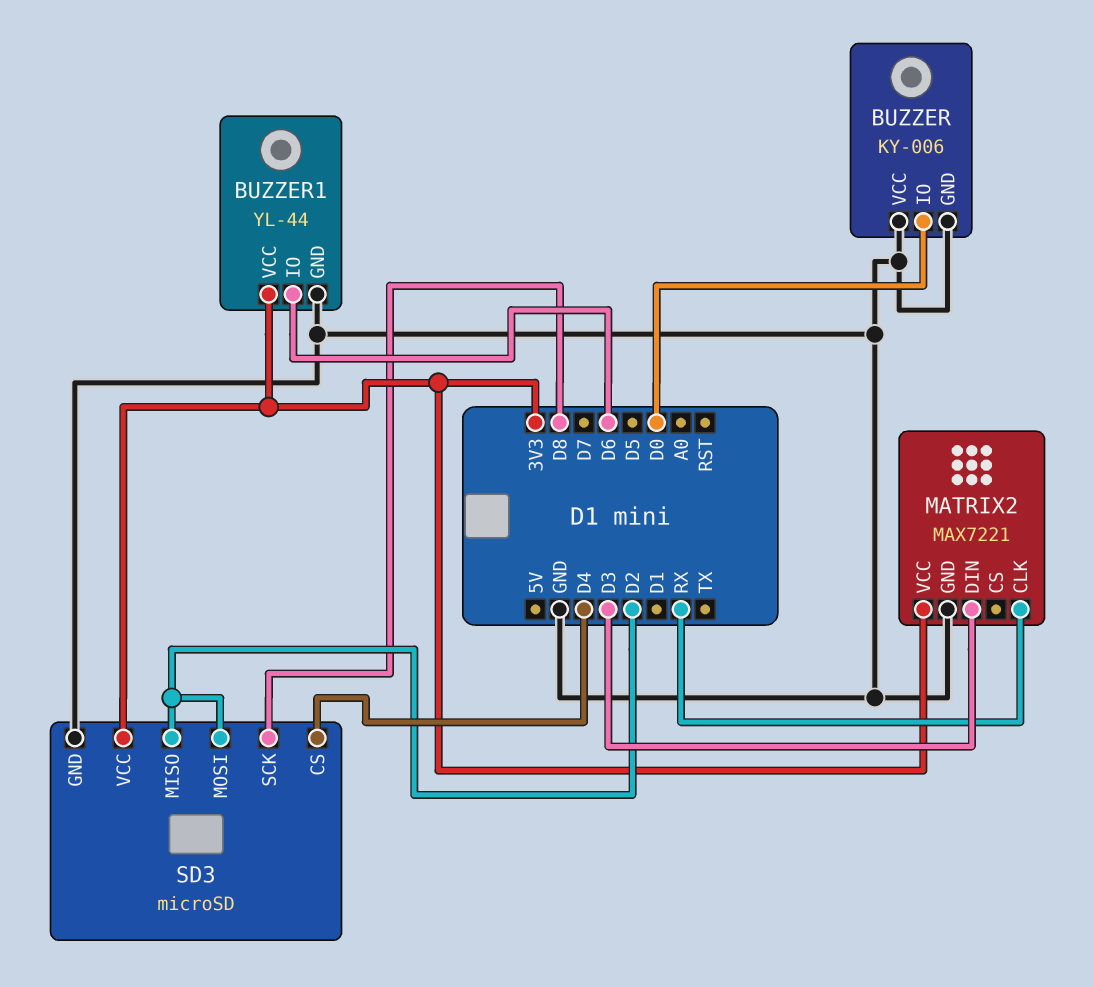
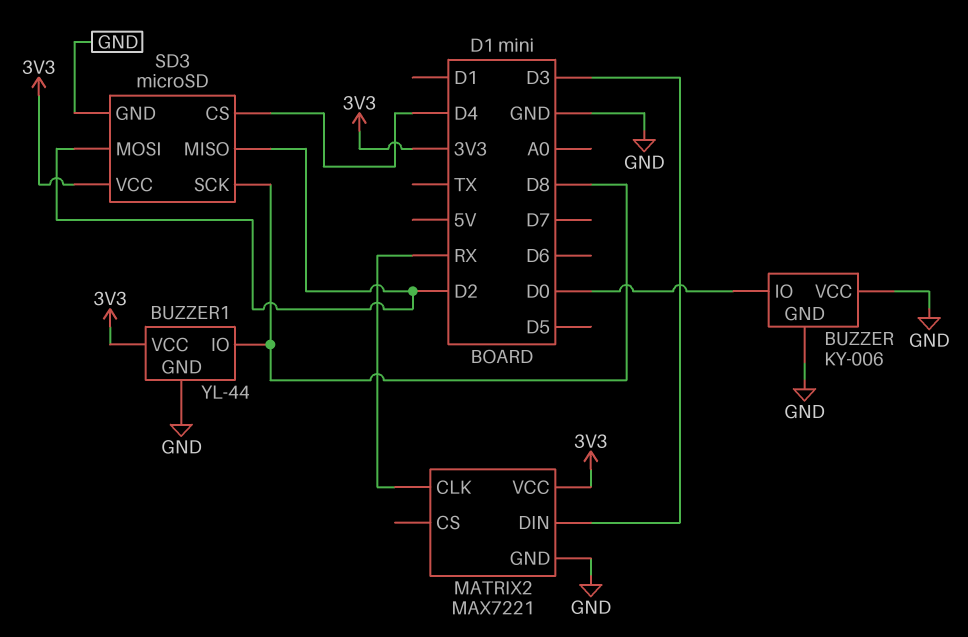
BUZZER1 pin IO: D6 -> D8

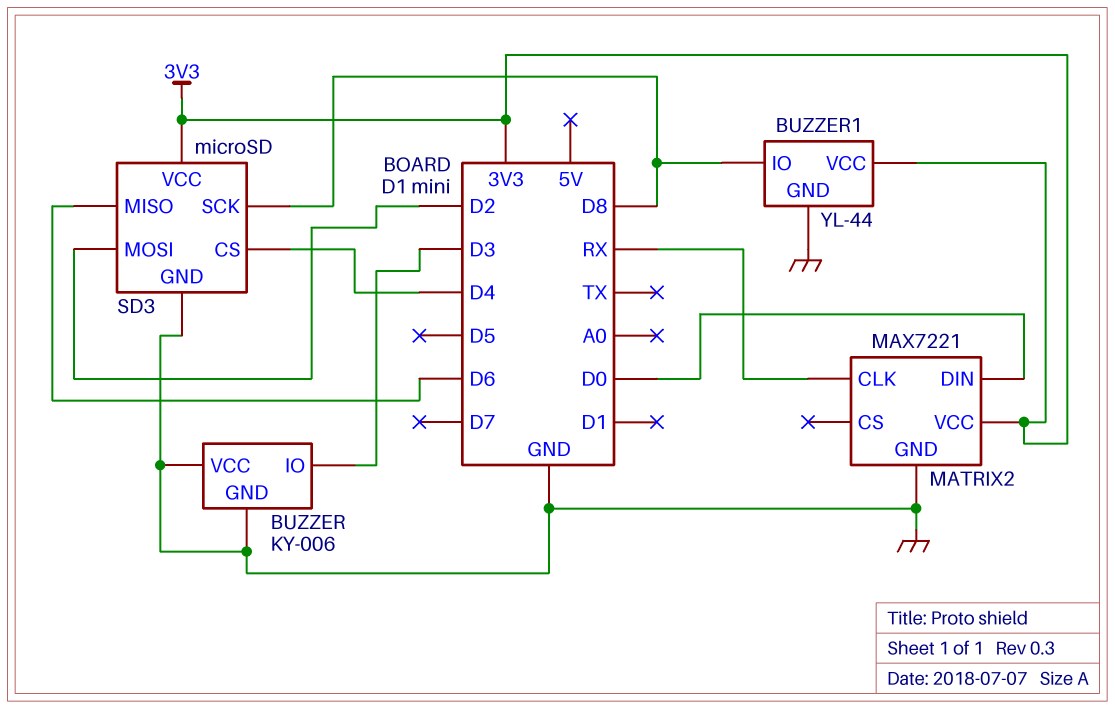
BUZZER pin IO: D0 -> D3
MATRIX2 pin DIN: D3 -> D0
SD3 pin MISO: D2 -> D6

